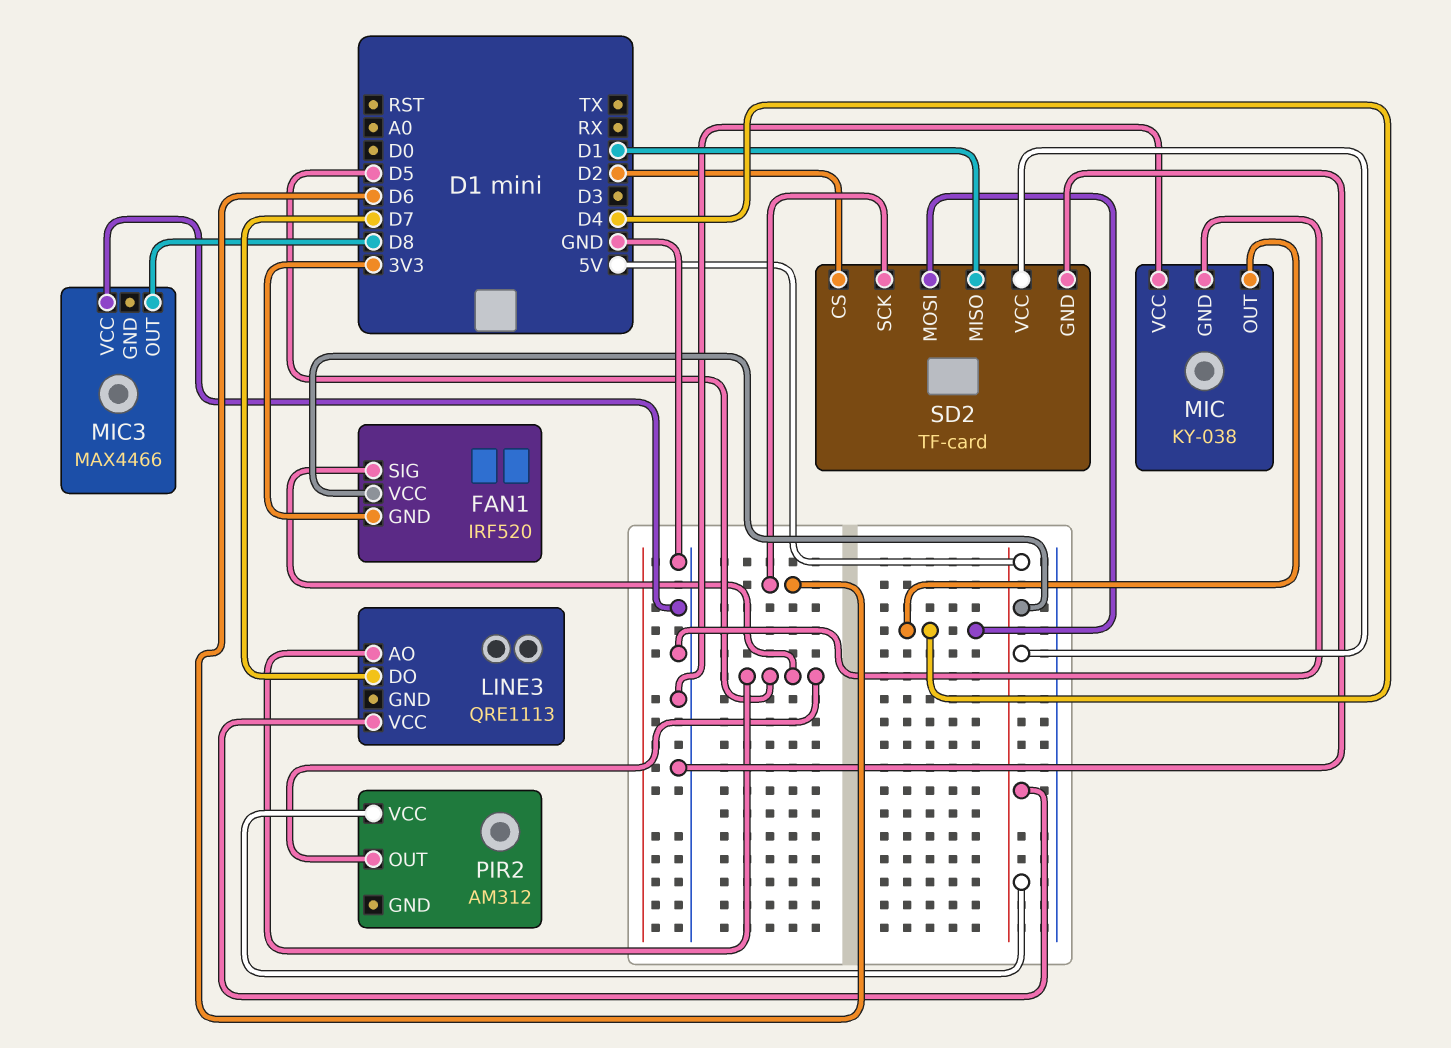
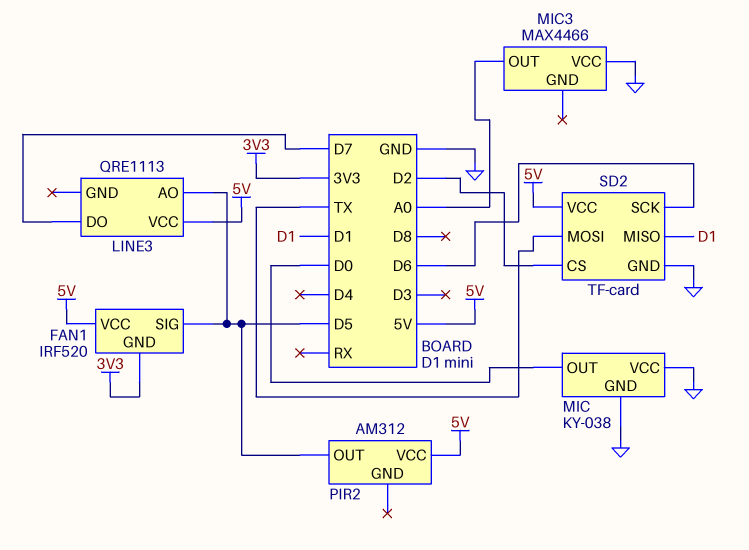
MIC pin OUT: D4 -> D0
MIC3 pin OUT: D8 -> A0
SD2 pin MOSI: D4 -> TX

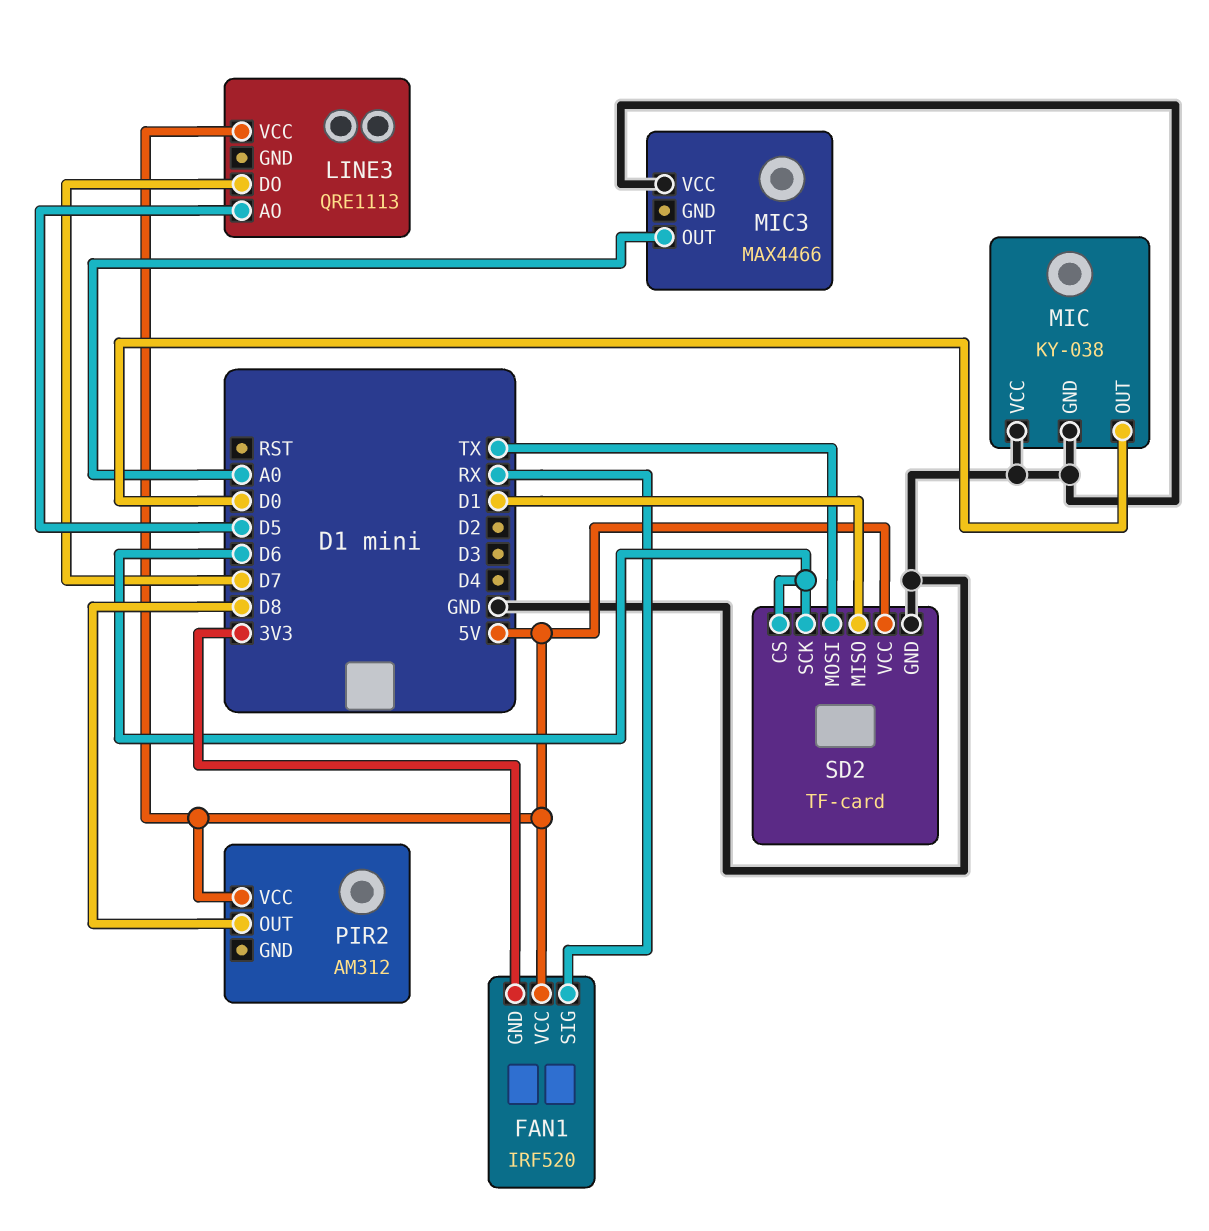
FAN1 pin SIG: D5 -> RX
PIR2 pin OUT: D5 -> D8
SD2 pin CS: D2 -> D6

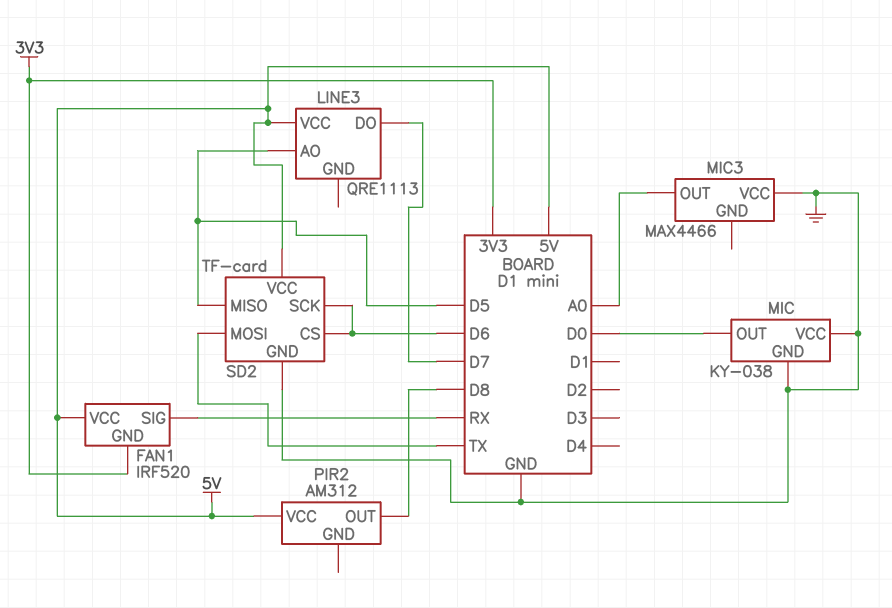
SD2 pin MISO: D1 -> D5

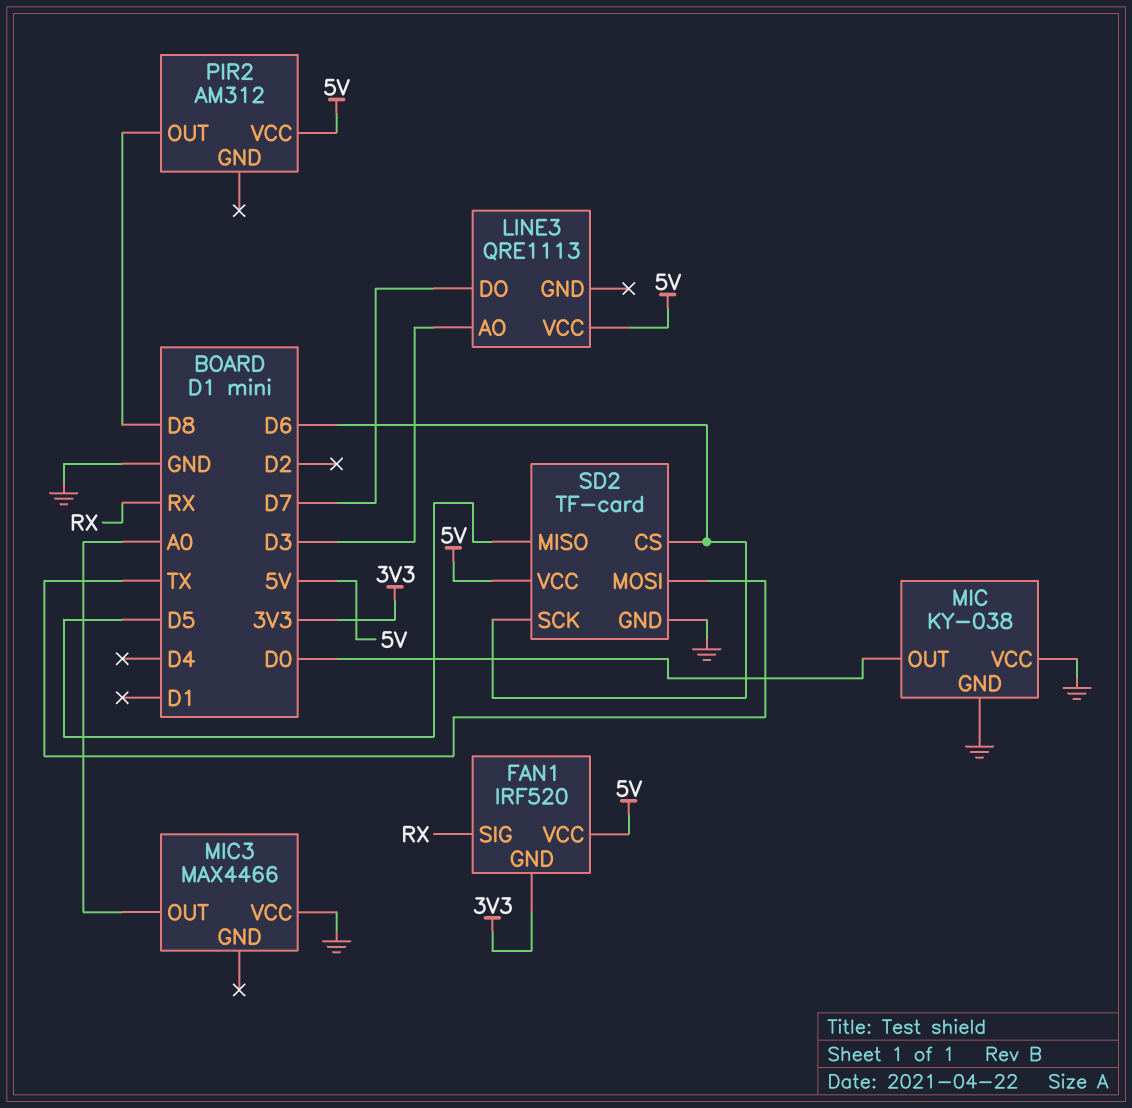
LINE3 pin AO: D5 -> D3

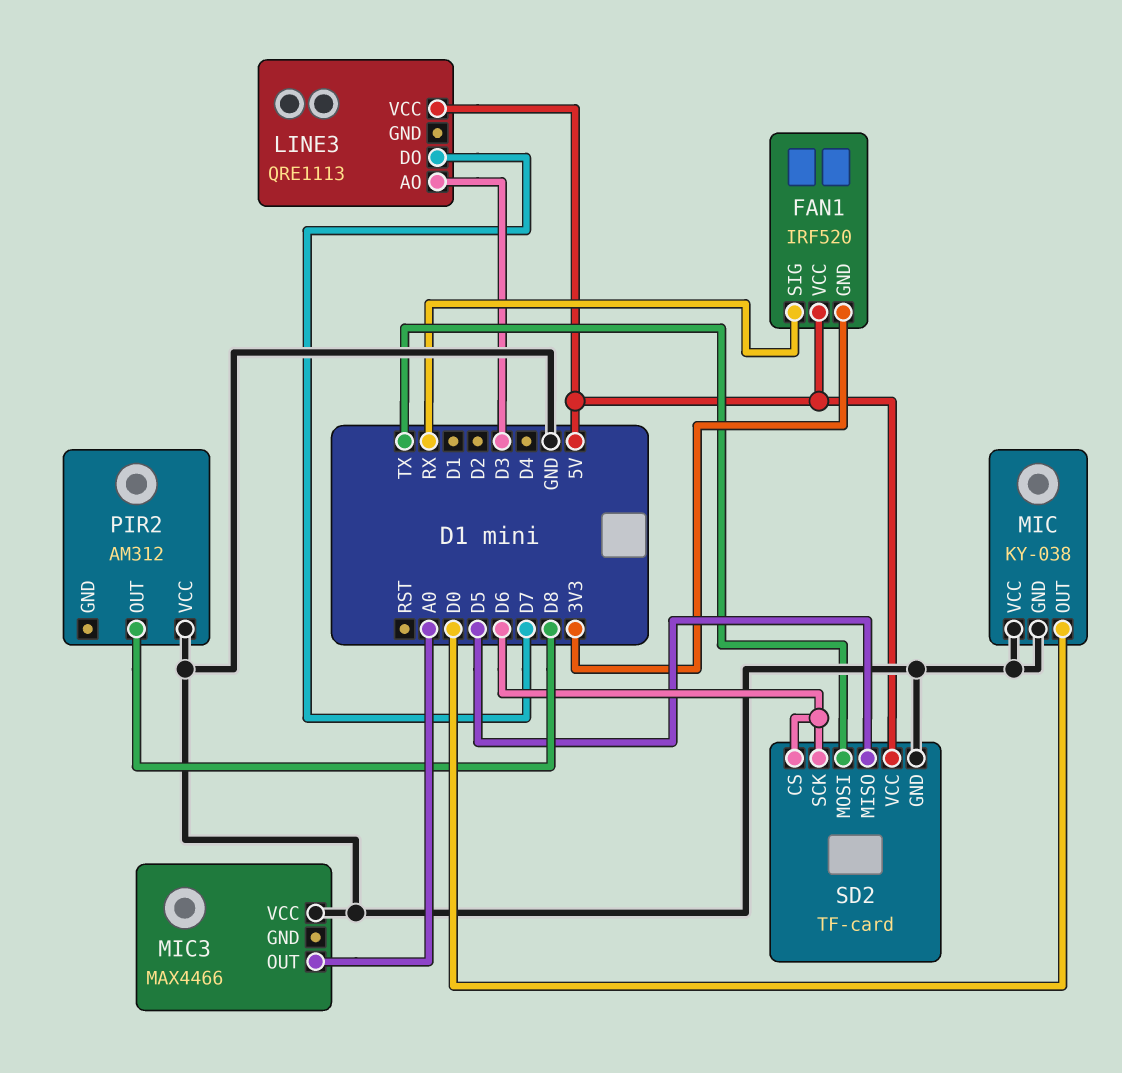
PIR2 pin VCC: 5V -> GND

